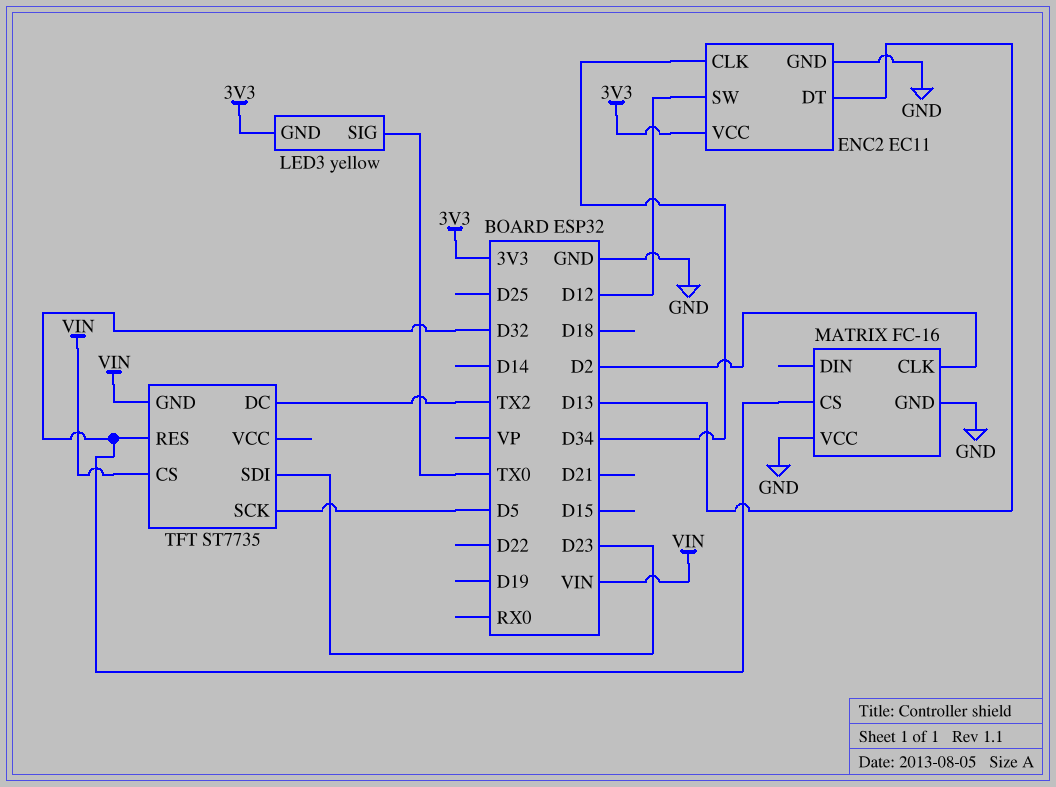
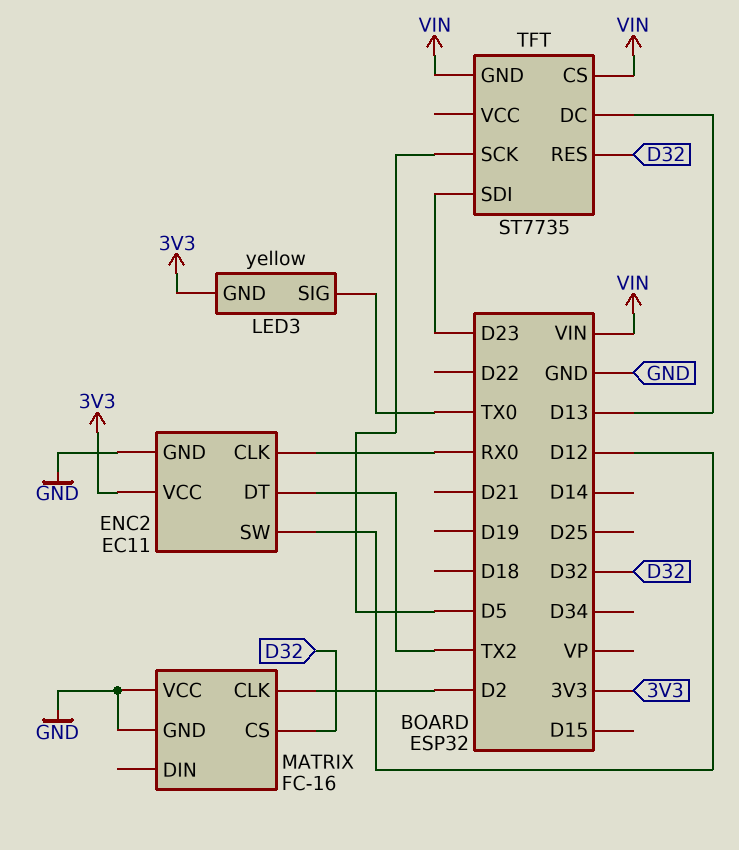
ENC2 pin CLK: D34 -> RX0
ENC2 pin DT: D13 -> TX2
TFT pin DC: TX2 -> D13

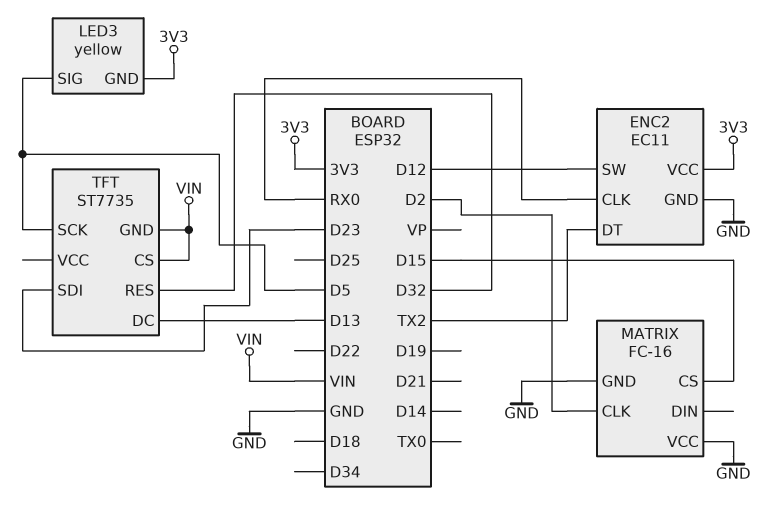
LED3 pin SIG: TX0 -> D5
MATRIX pin CS: D32 -> D15

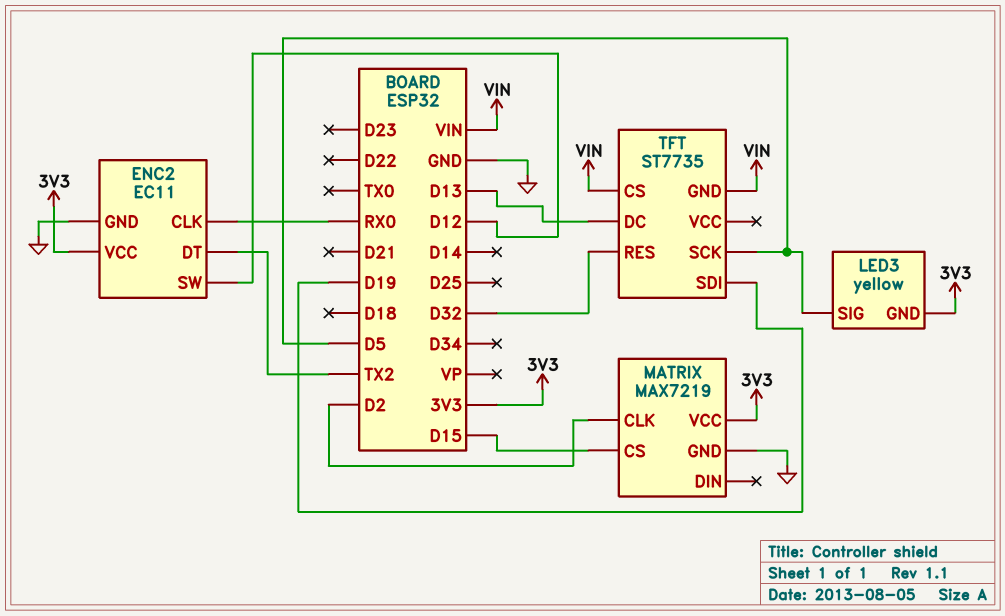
MATRIX: FC-16 -> MAX7219
MATRIX pin VCC: GND -> 3V3
TFT pin SDI: D23 -> D19

